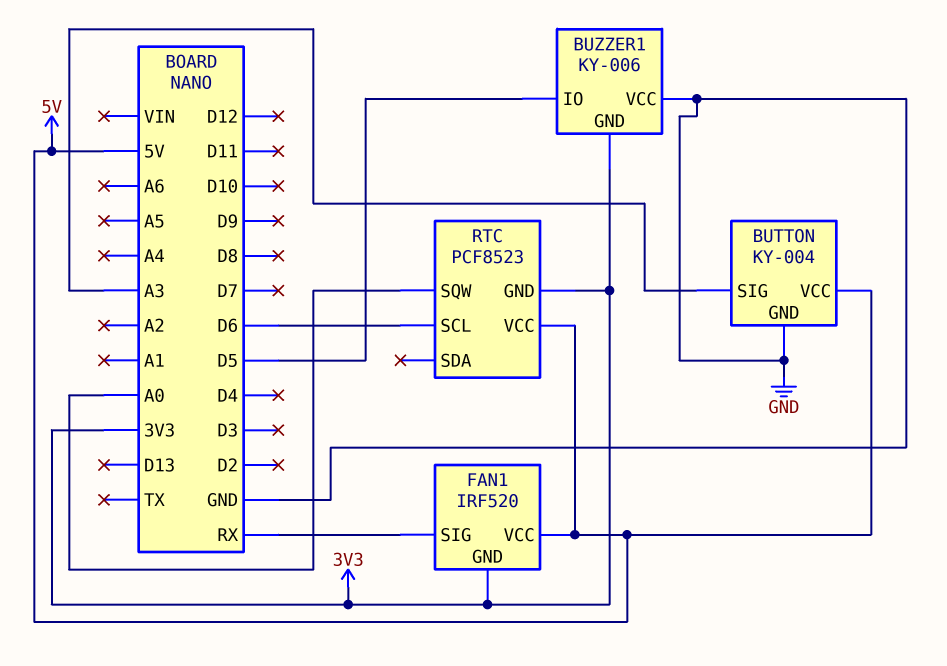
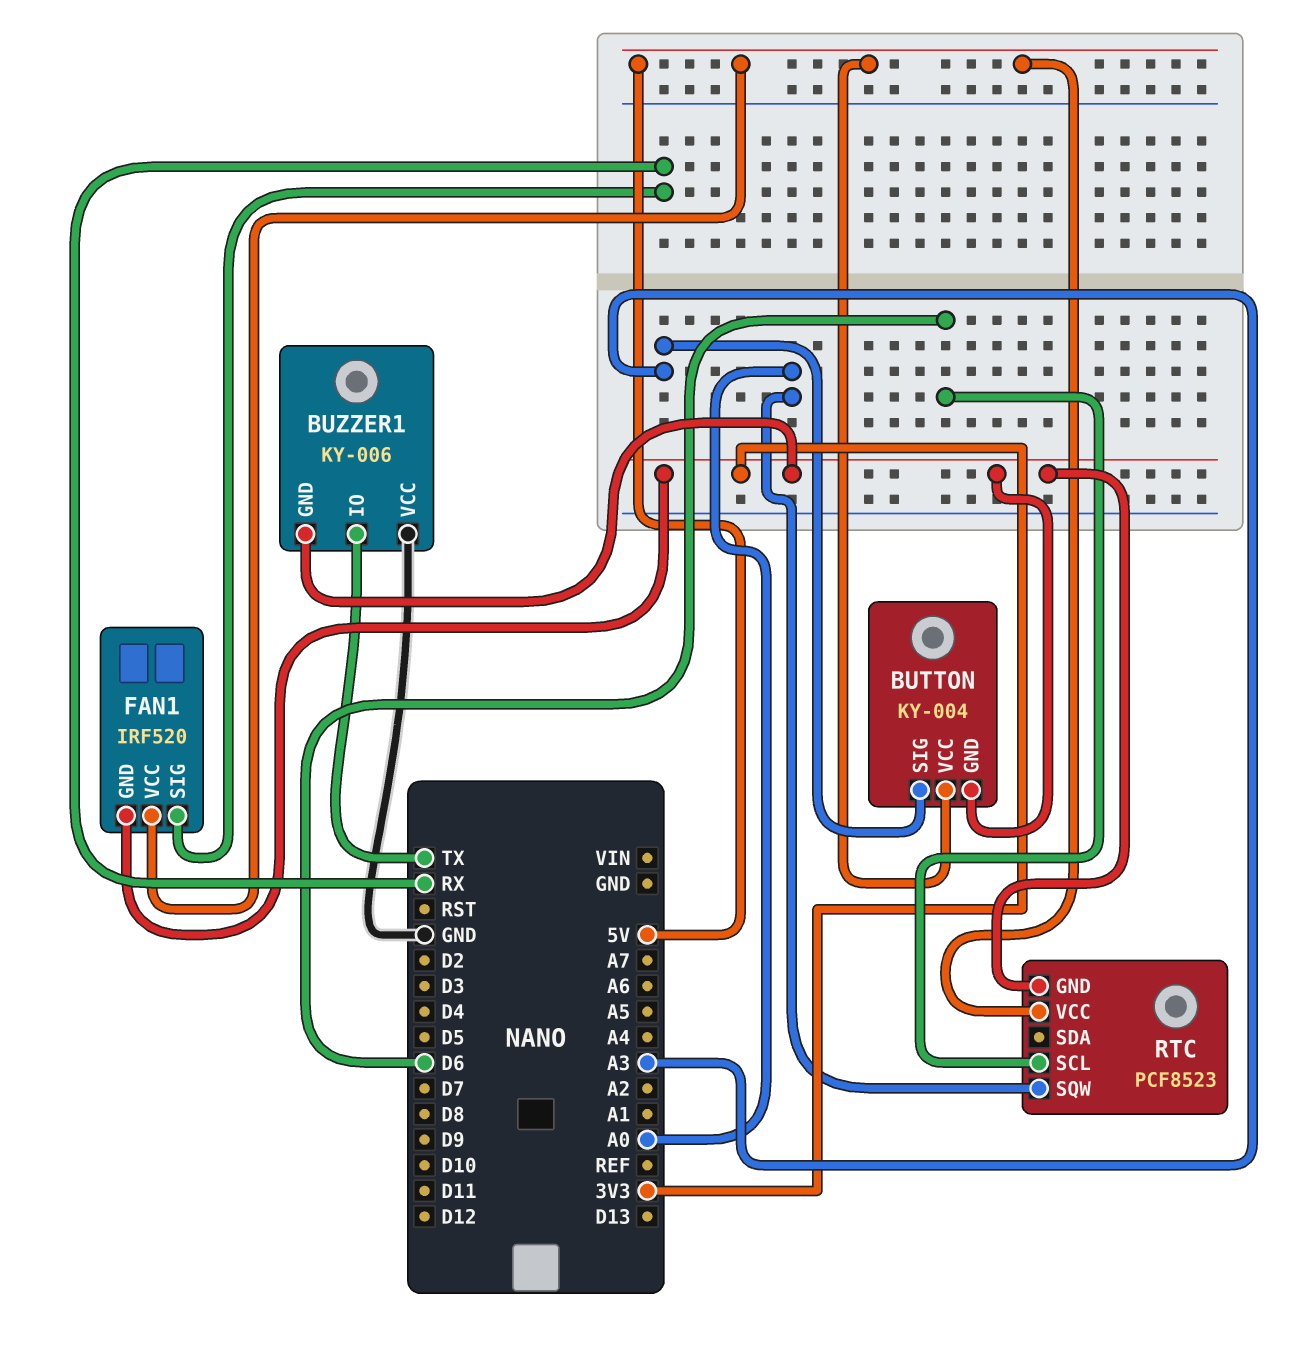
BUTTON pin GND: GND -> 3V3
BUZZER1 pin IO: D5 -> TX

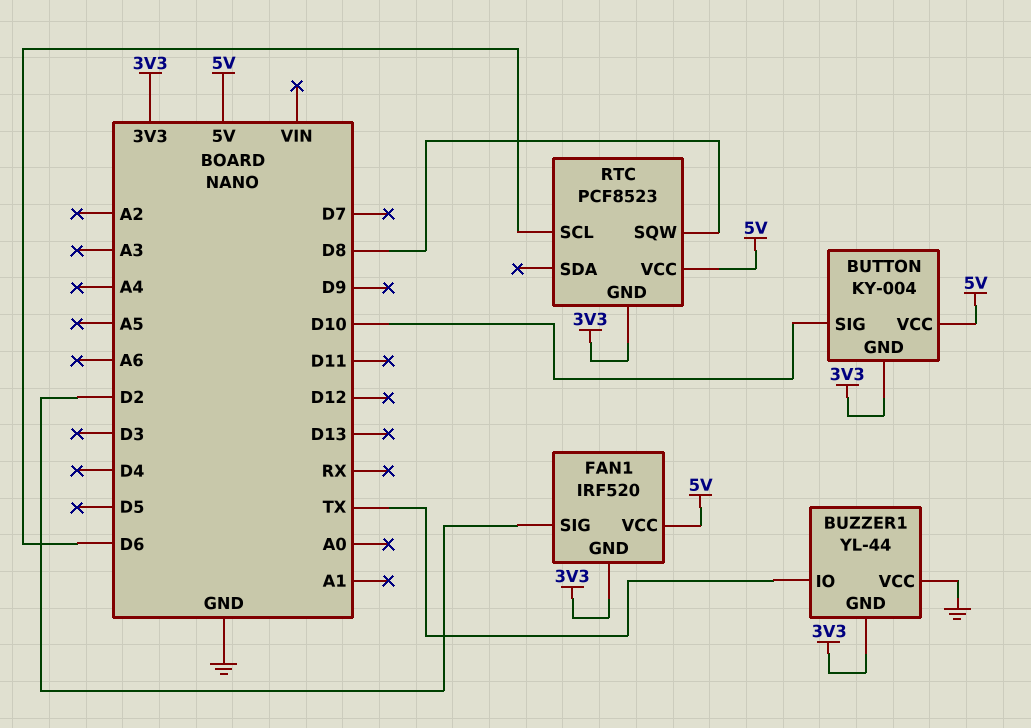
BUTTON pin SIG: A3 -> D10
BUZZER1: KY-006 -> YL-44
FAN1 pin SIG: RX -> D2
RTC pin SQW: A0 -> D8

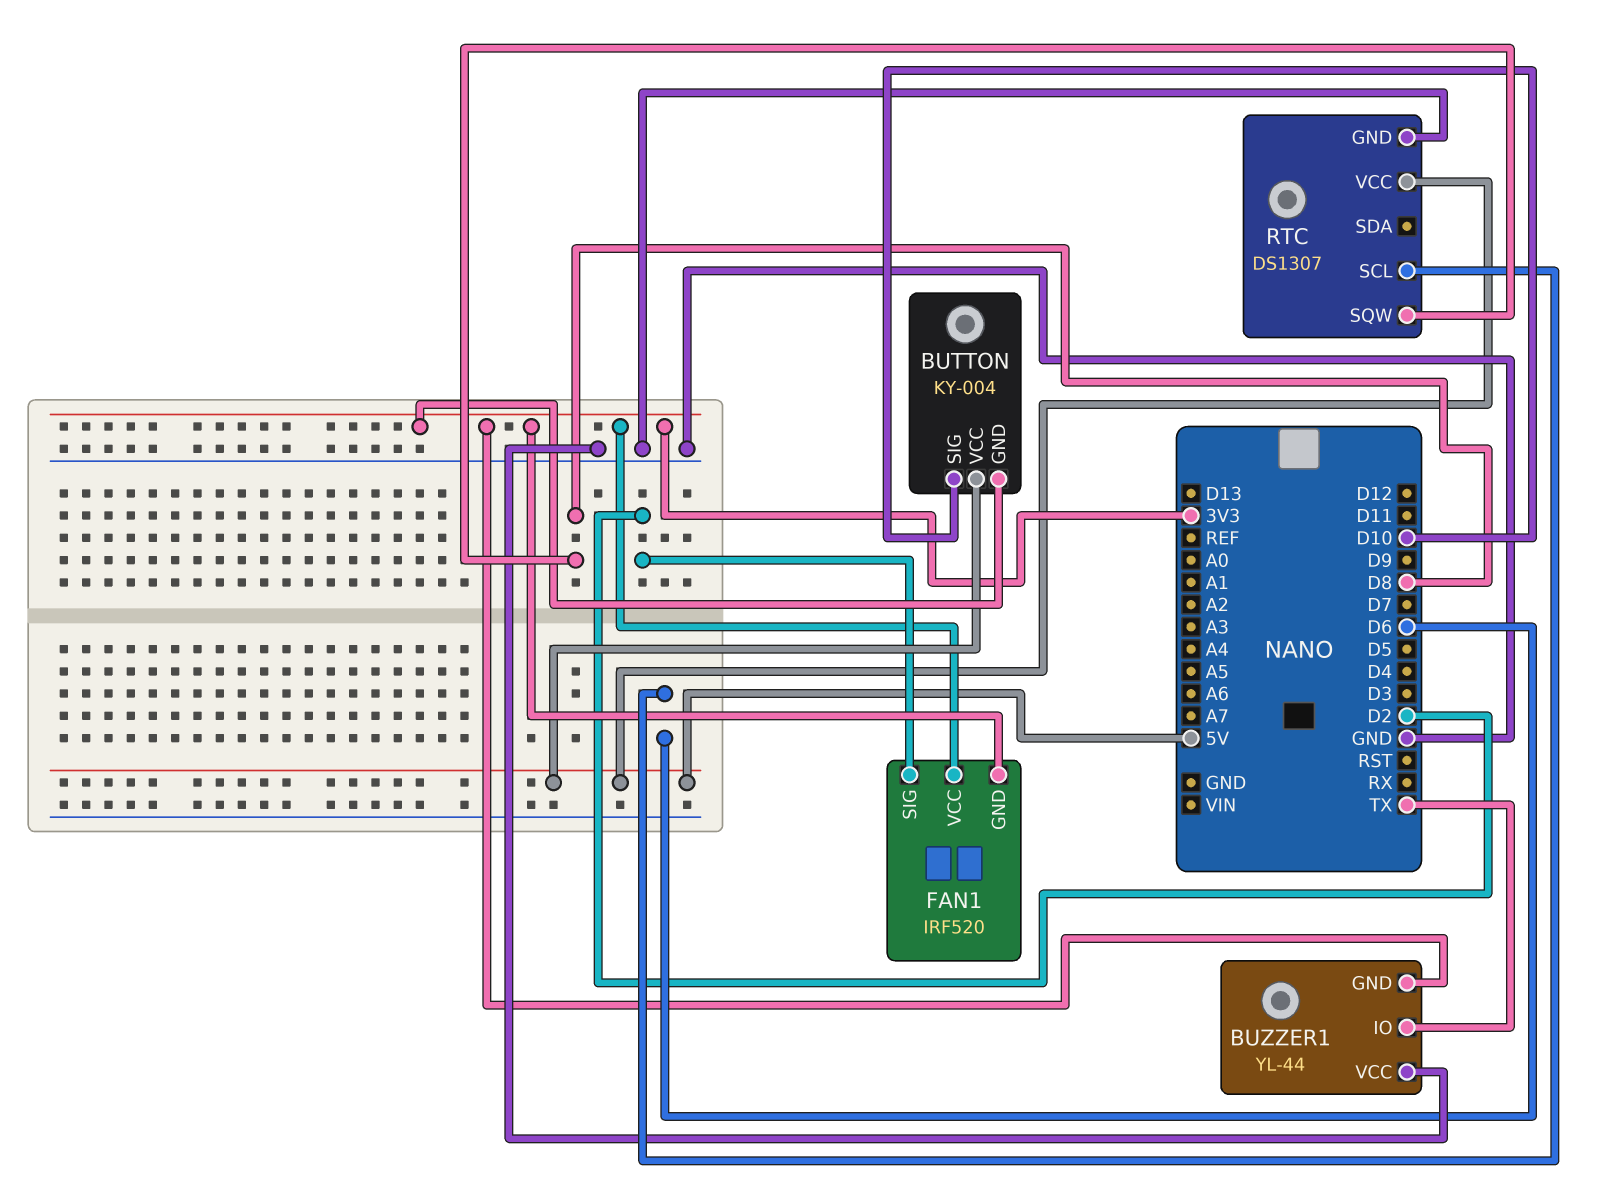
FAN1 pin VCC: 5V -> 3V3
RTC: PCF8523 -> DS1307
RTC pin GND: 3V3 -> GND

